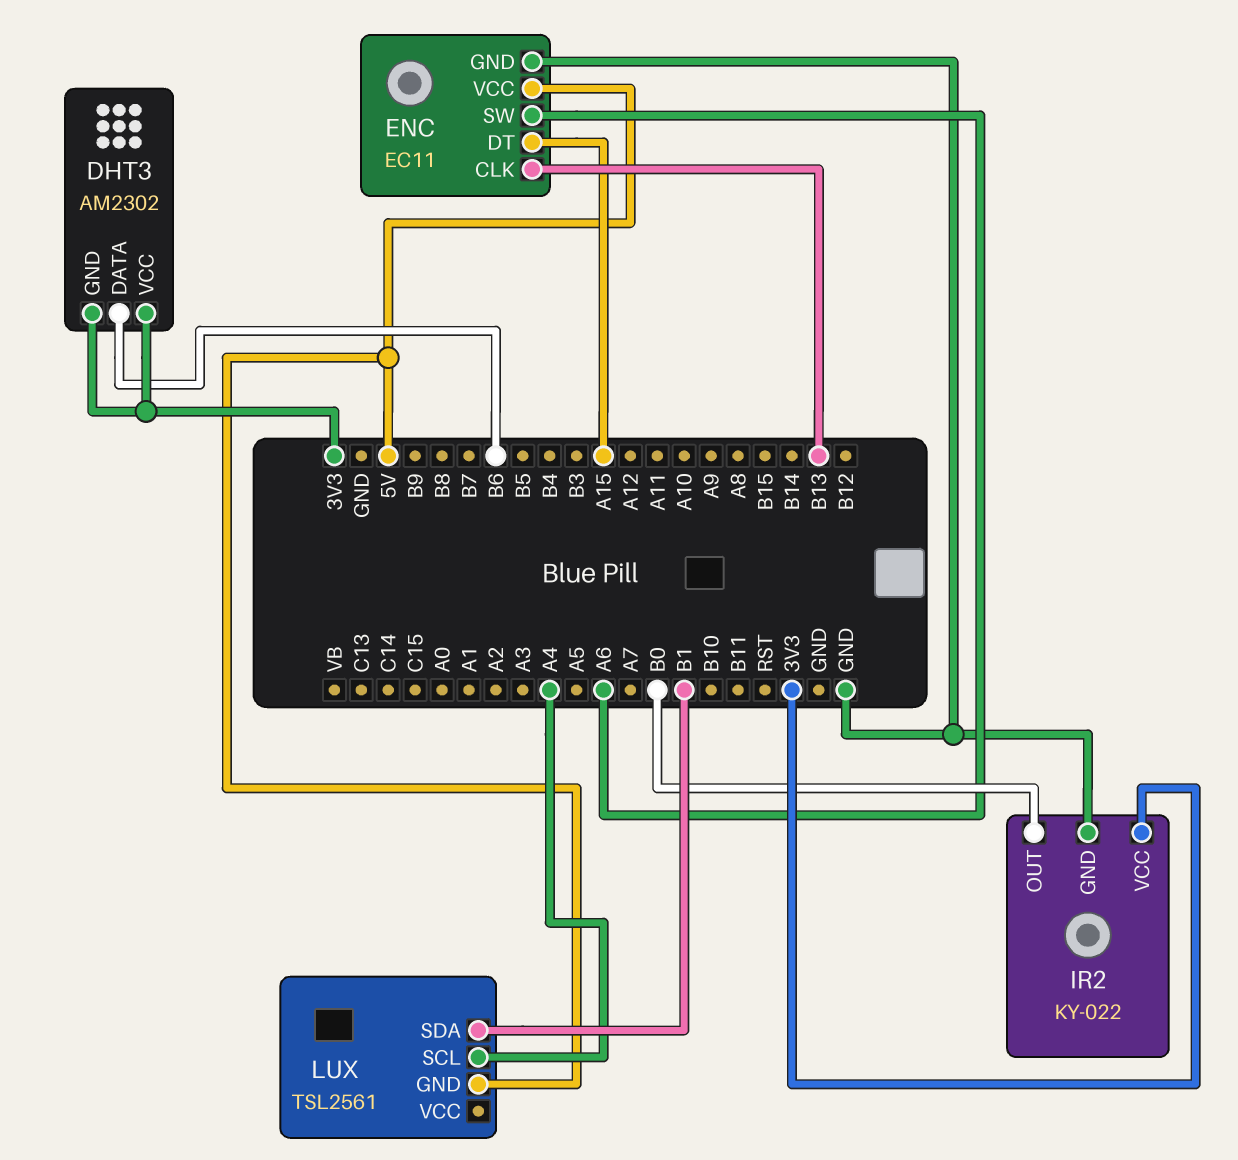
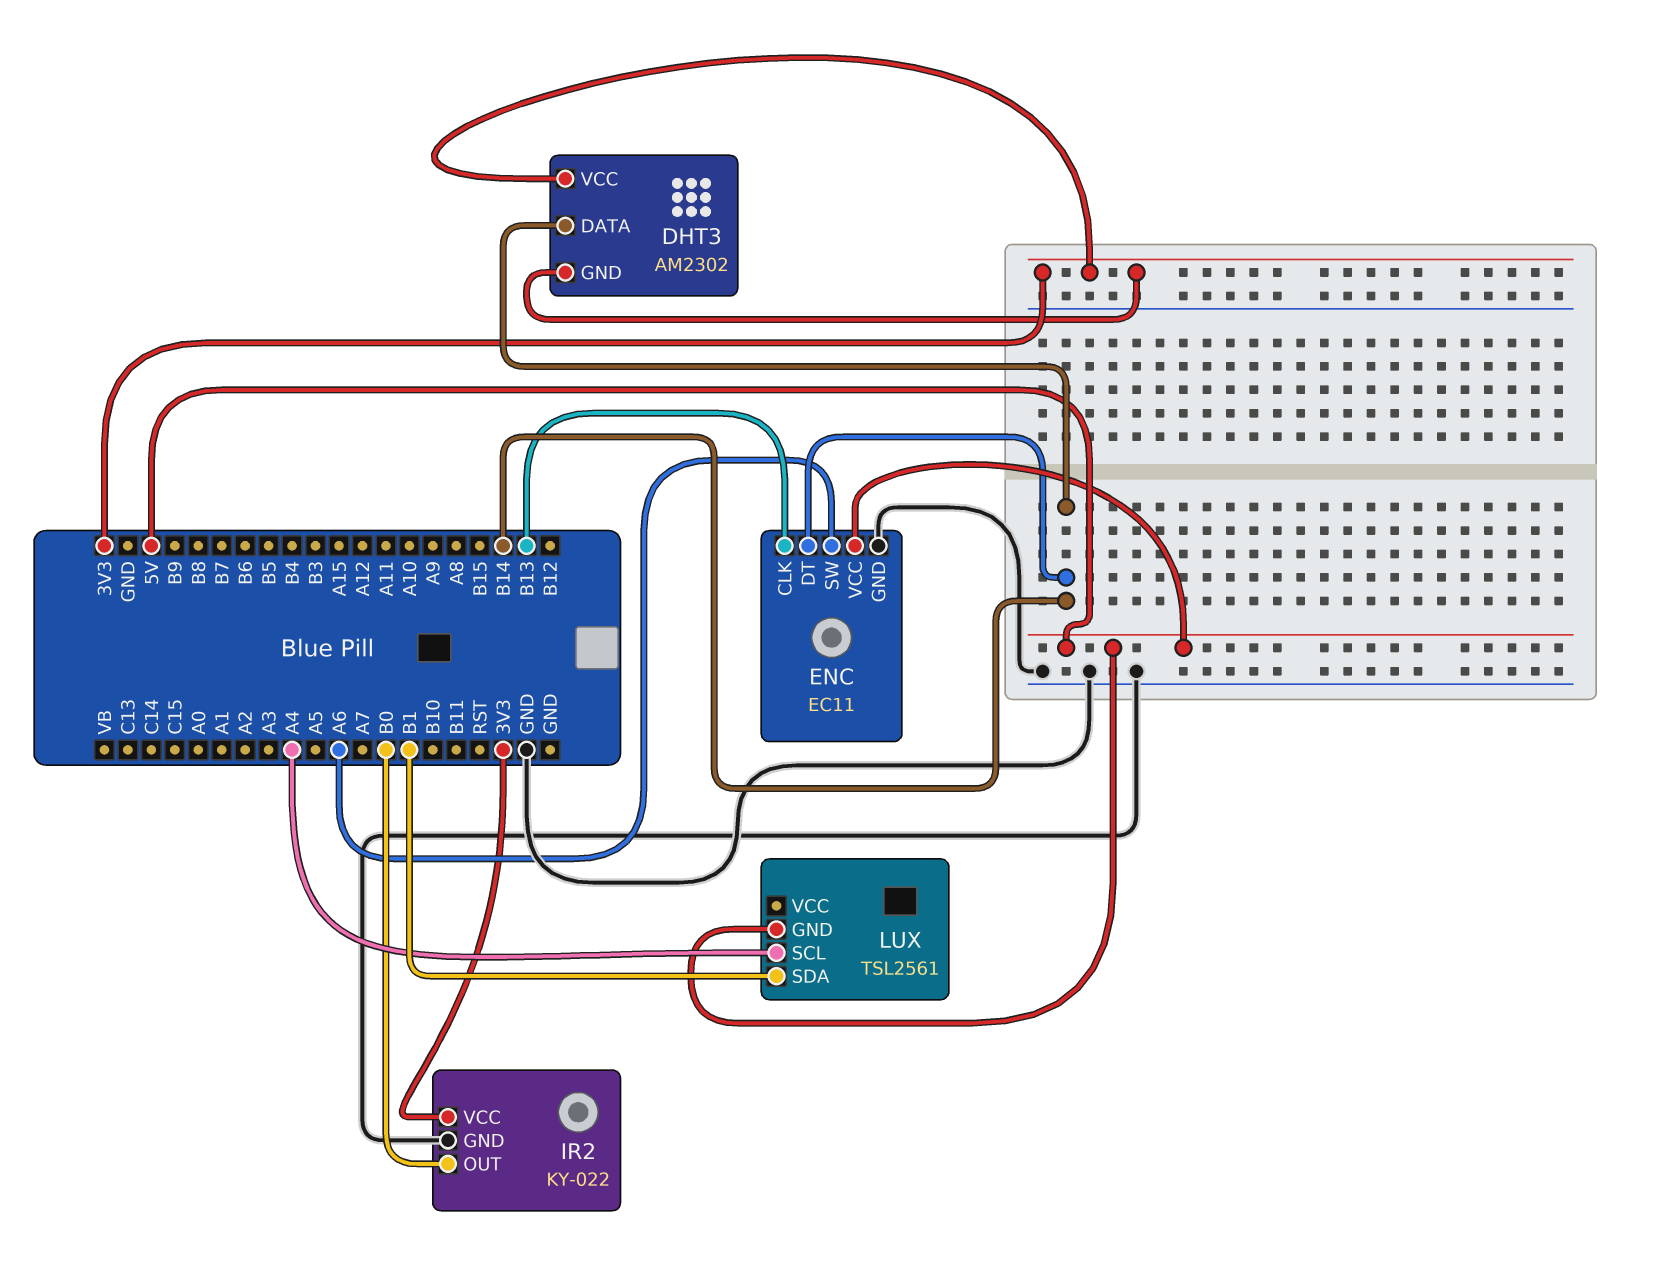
DHT3 pin DATA: B6 -> B14
ENC pin DT: A15 -> B14

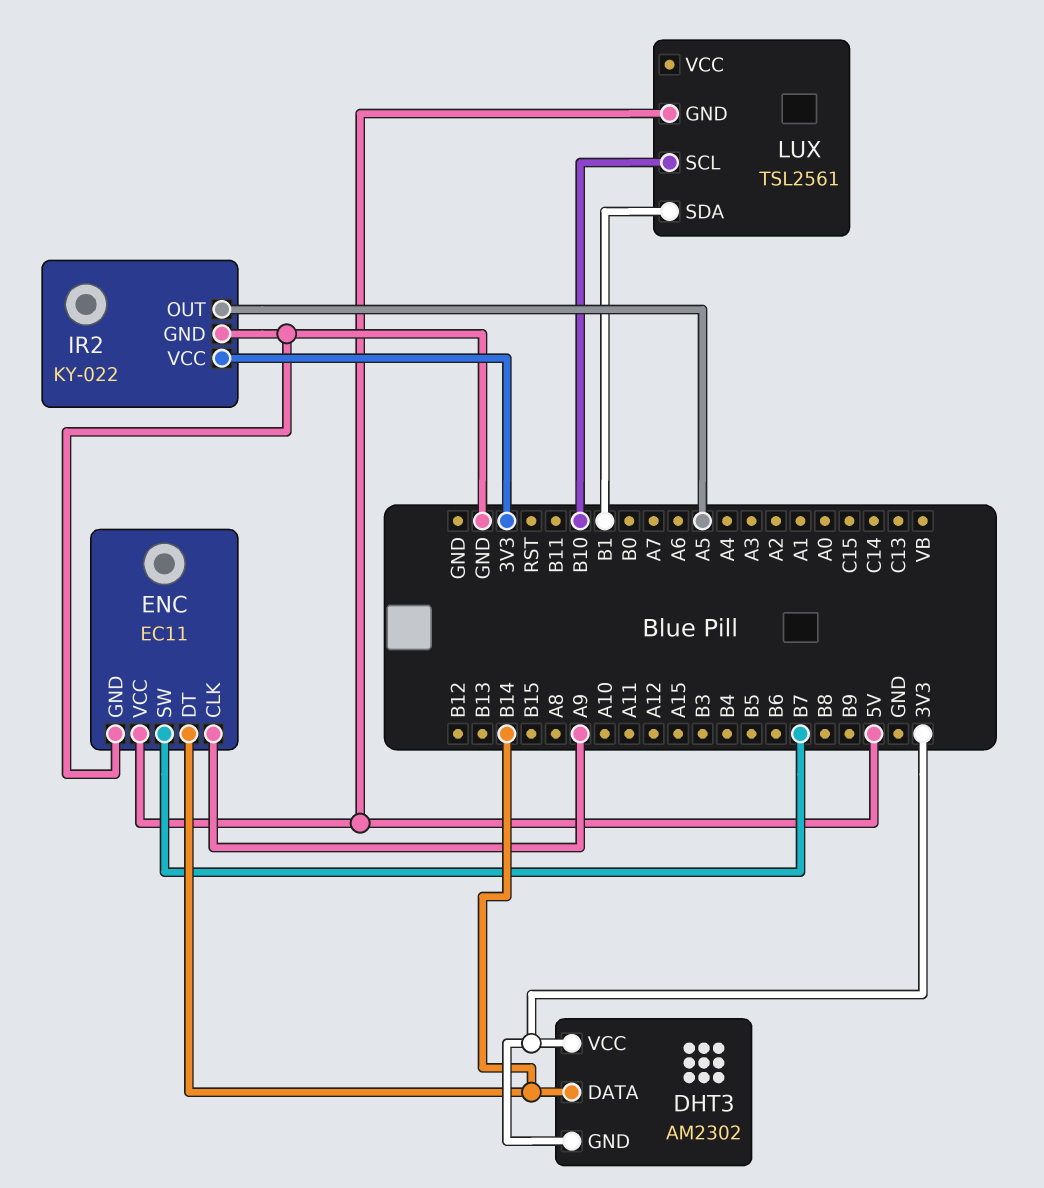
ENC pin CLK: B13 -> A9
ENC pin SW: A6 -> B7
IR2 pin OUT: B0 -> A5
LUX pin SCL: A4 -> B10

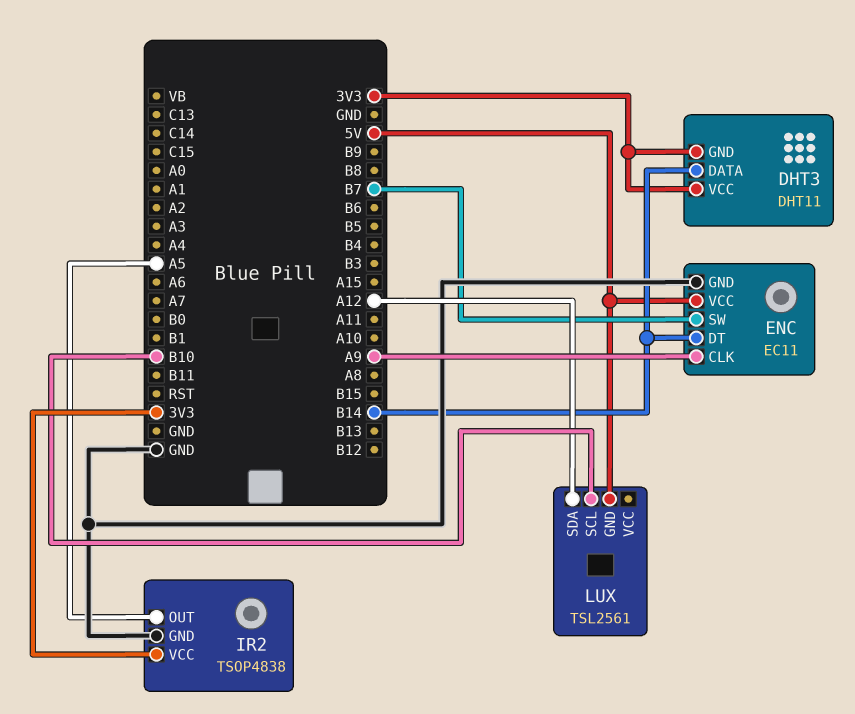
DHT3: AM2302 -> DHT11
IR2: KY-022 -> TSOP4838
LUX pin SDA: B1 -> A12

